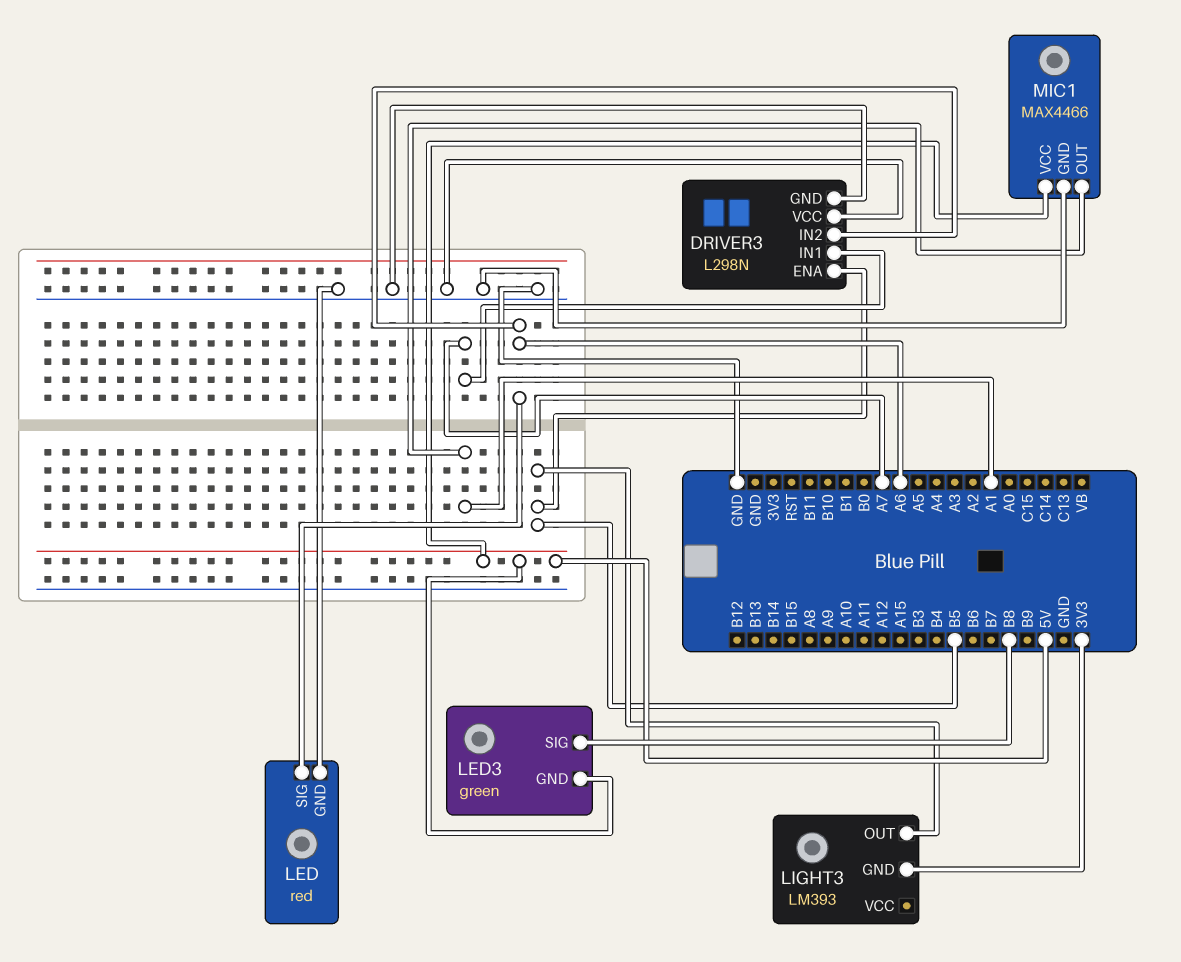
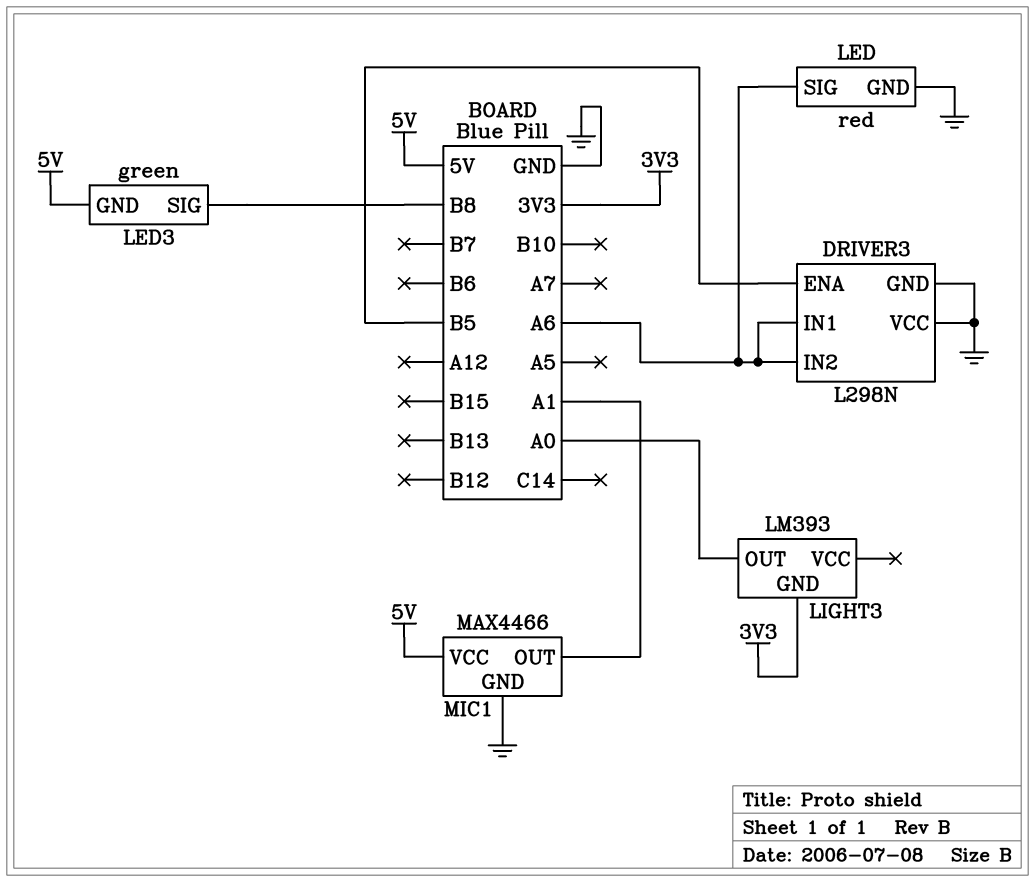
DRIVER3 pin IN1: A7 -> A6
LIGHT3 pin OUT: B5 -> A0

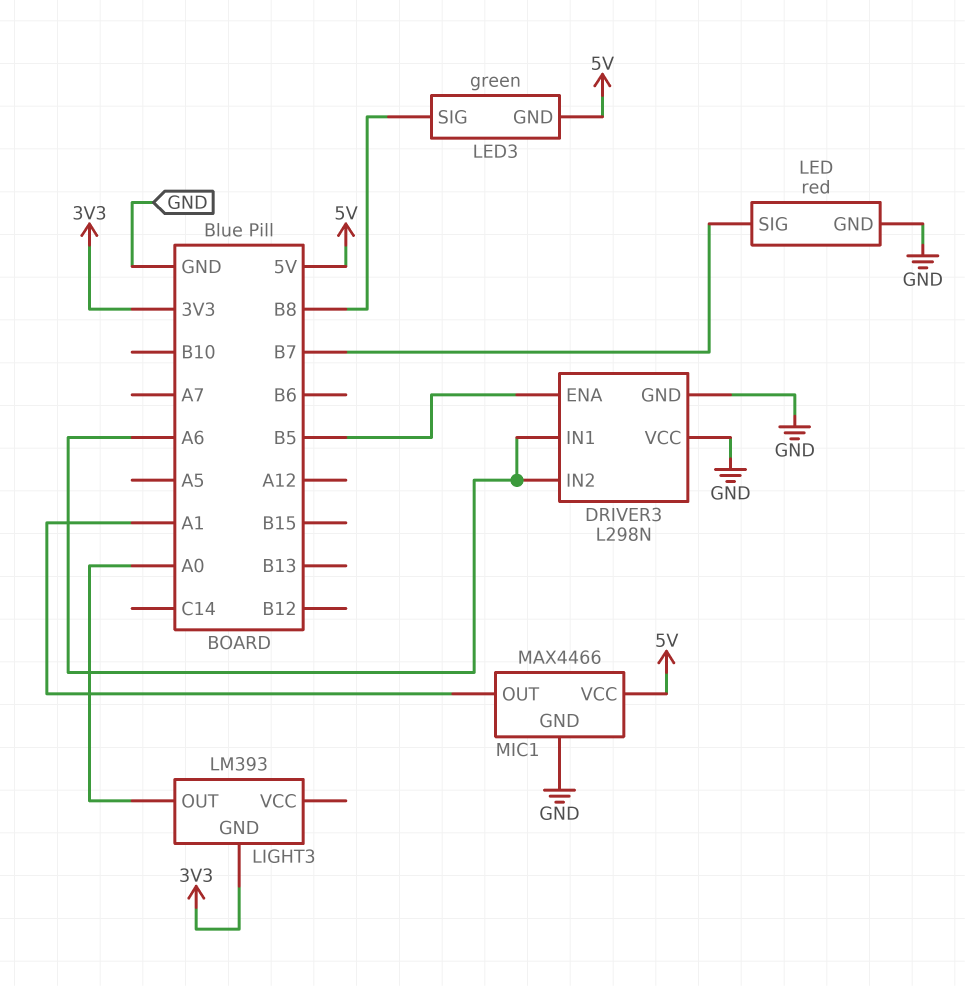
LED pin SIG: A6 -> B7

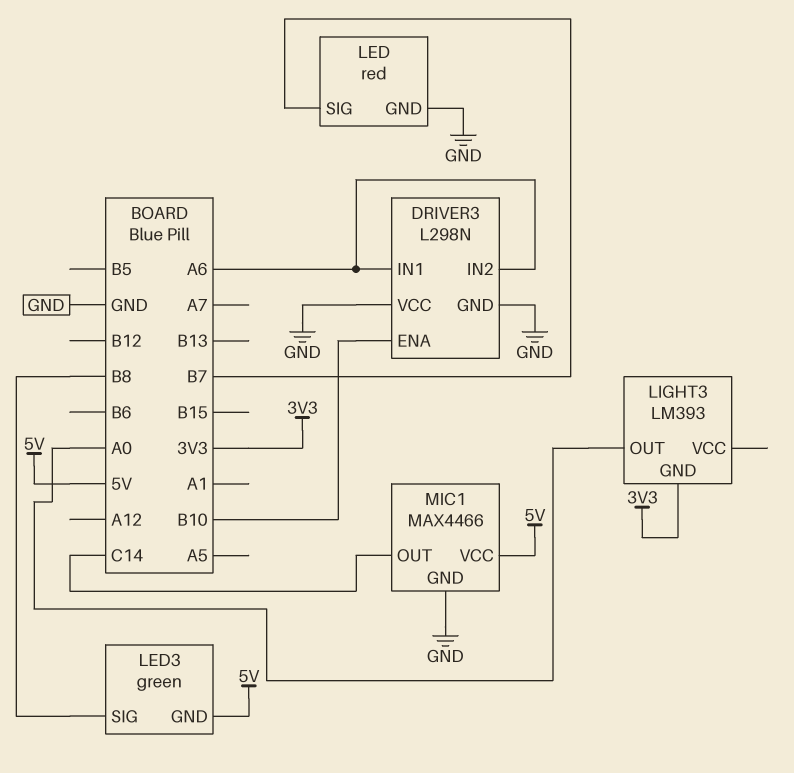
DRIVER3 pin ENA: B5 -> B10
MIC1 pin OUT: A1 -> C14

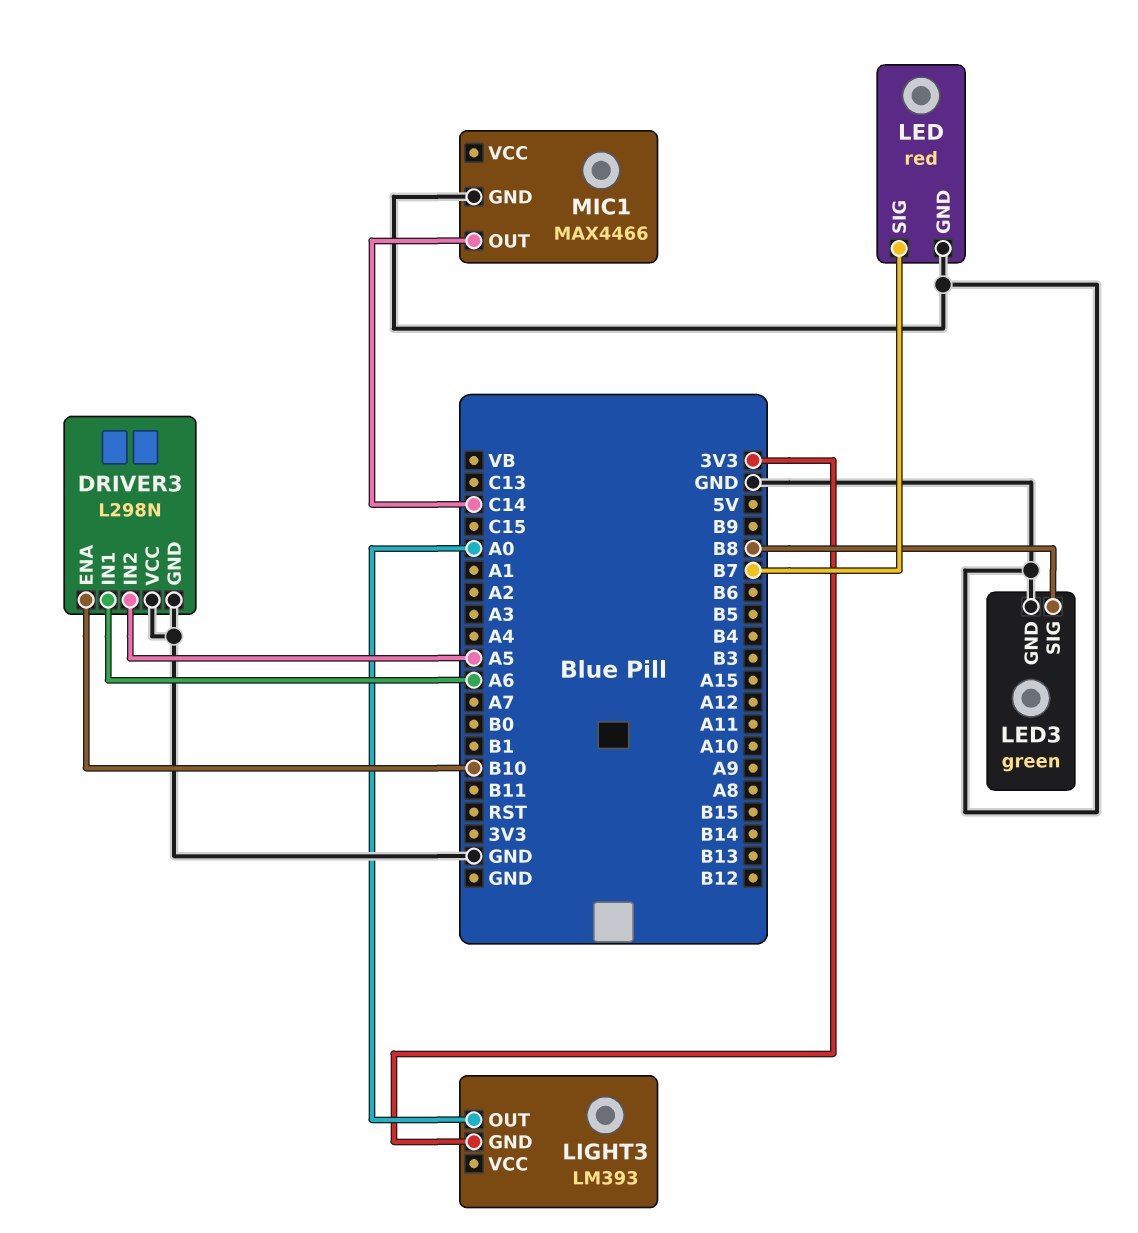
DRIVER3 pin IN2: A6 -> A5
LED3 pin GND: 5V -> GND
MIC1 pin VCC: 5V -> none

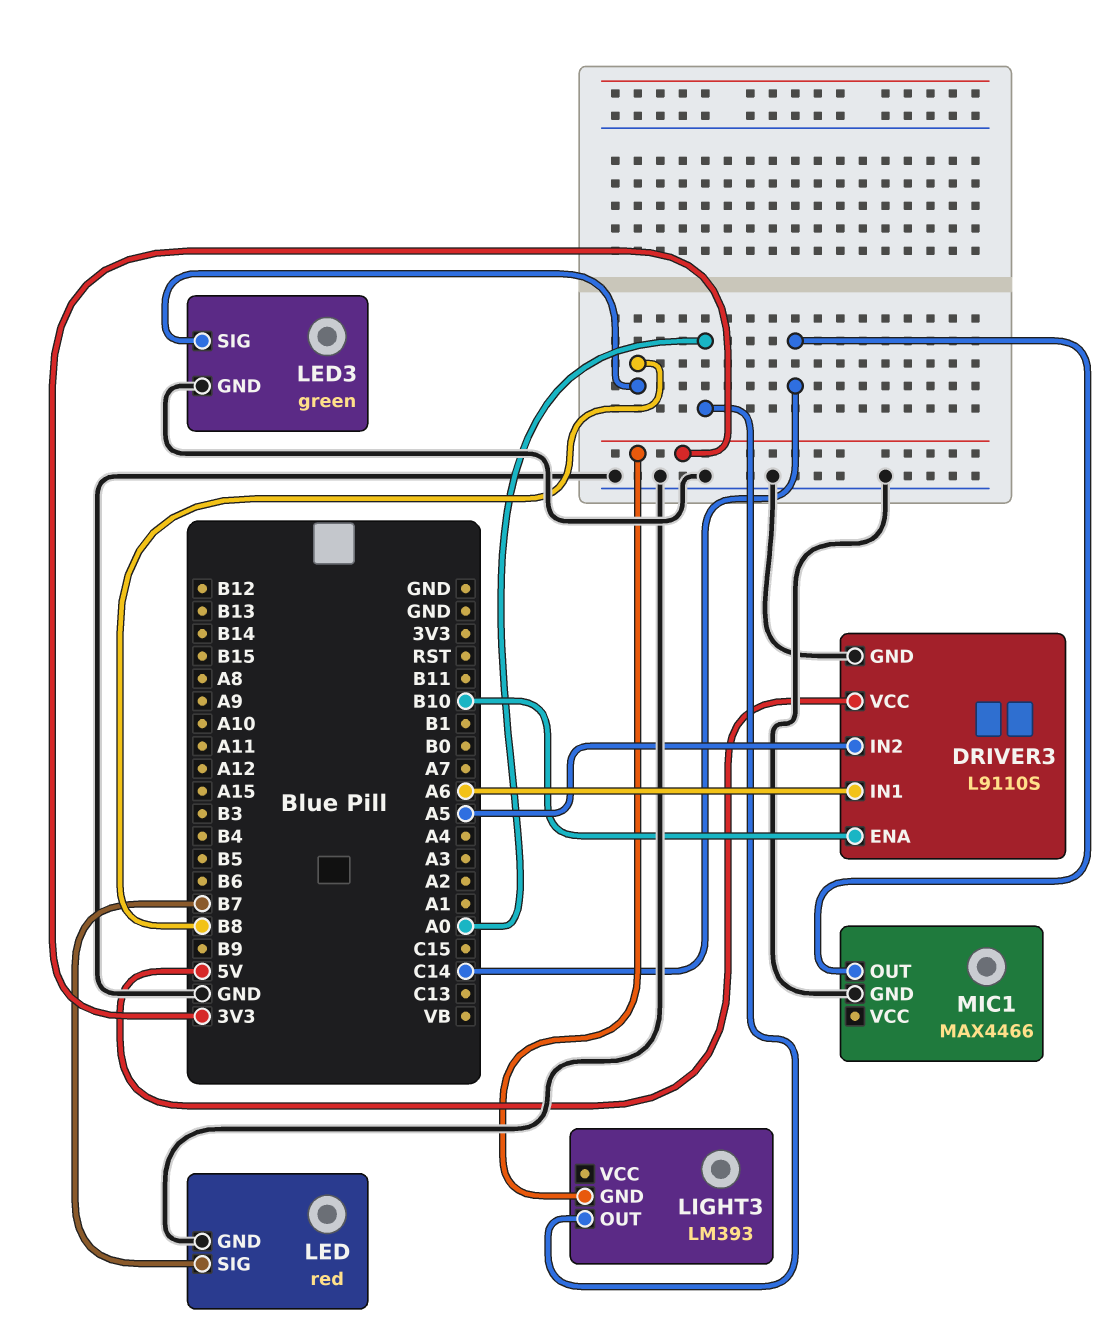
DRIVER3: L298N -> L9110S
DRIVER3 pin VCC: GND -> 5V

